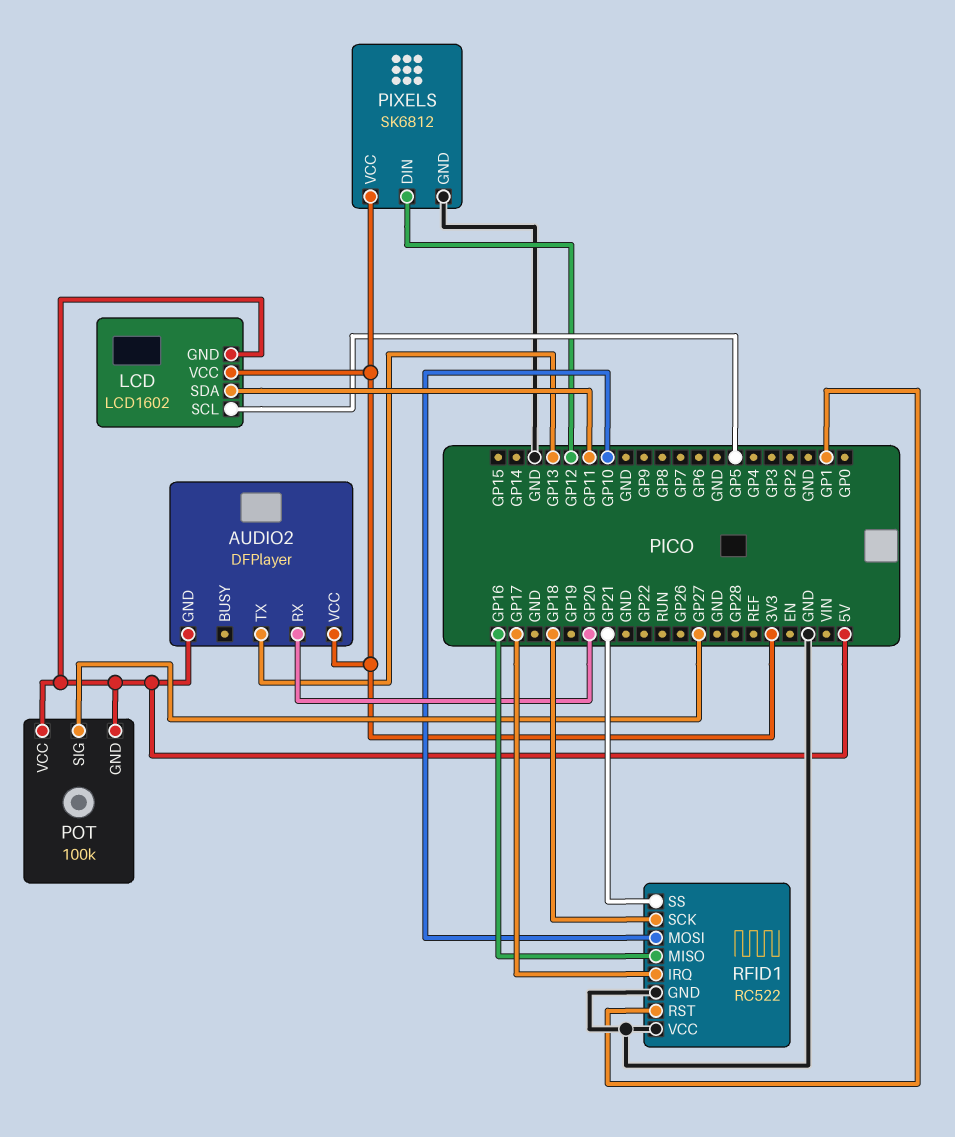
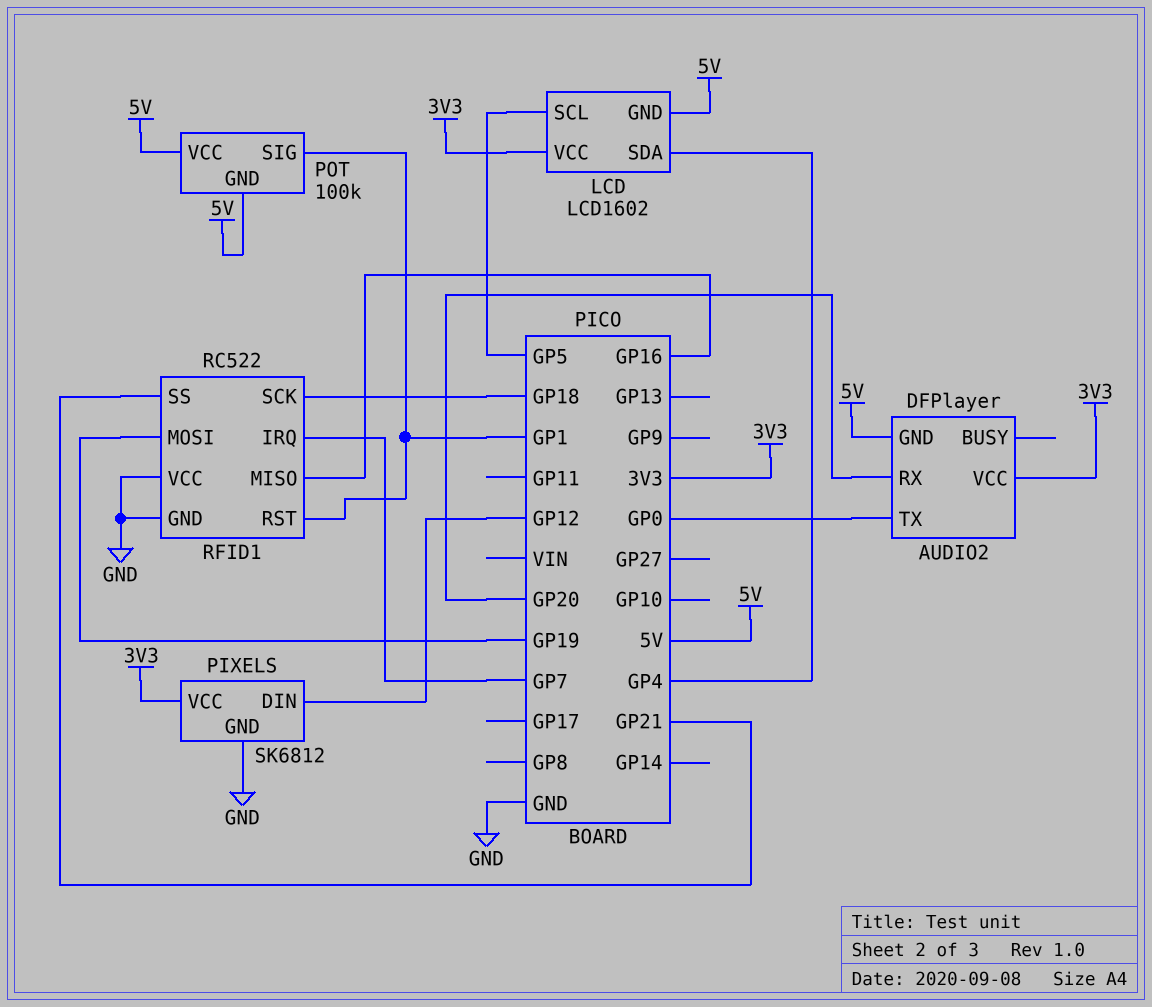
AUDIO2 pin TX: GP13 -> GP0
LCD pin SDA: GP11 -> GP4
POT pin SIG: GP27 -> GP1
RFID1 pin IRQ: GP17 -> GP7
RFID1 pin MOSI: GP10 -> GP19

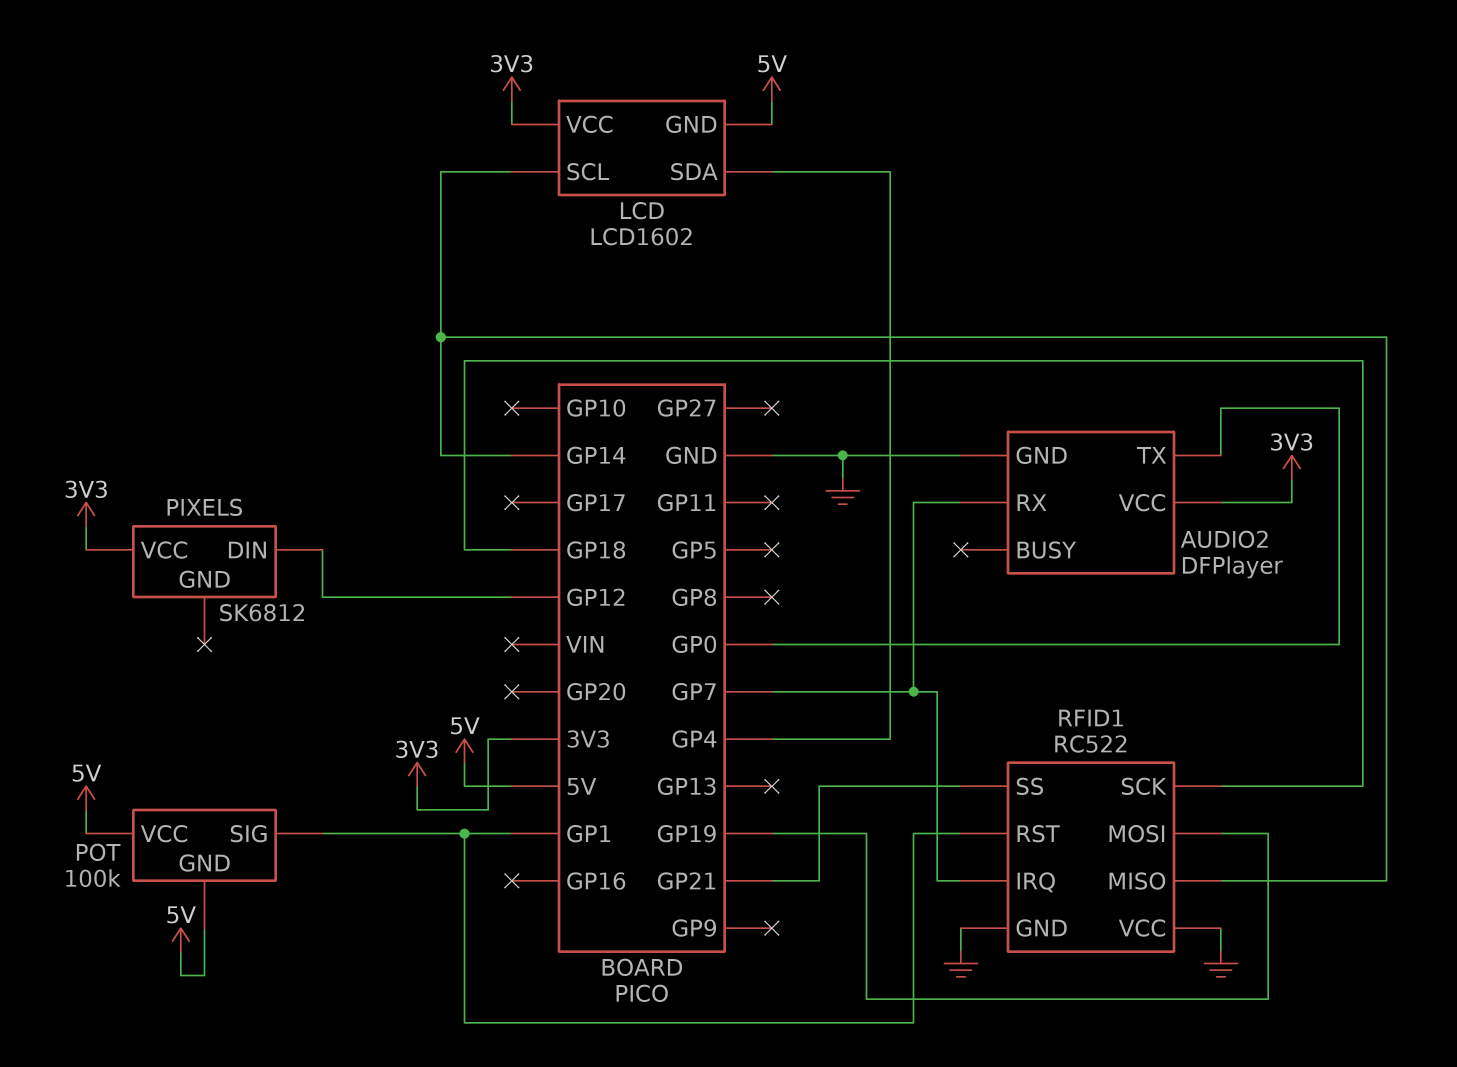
AUDIO2 pin GND: 5V -> GND
AUDIO2 pin RX: GP20 -> GP7
LCD pin SCL: GP5 -> GP14
PIXELS pin GND: GND -> none
RFID1 pin MISO: GP16 -> GP14

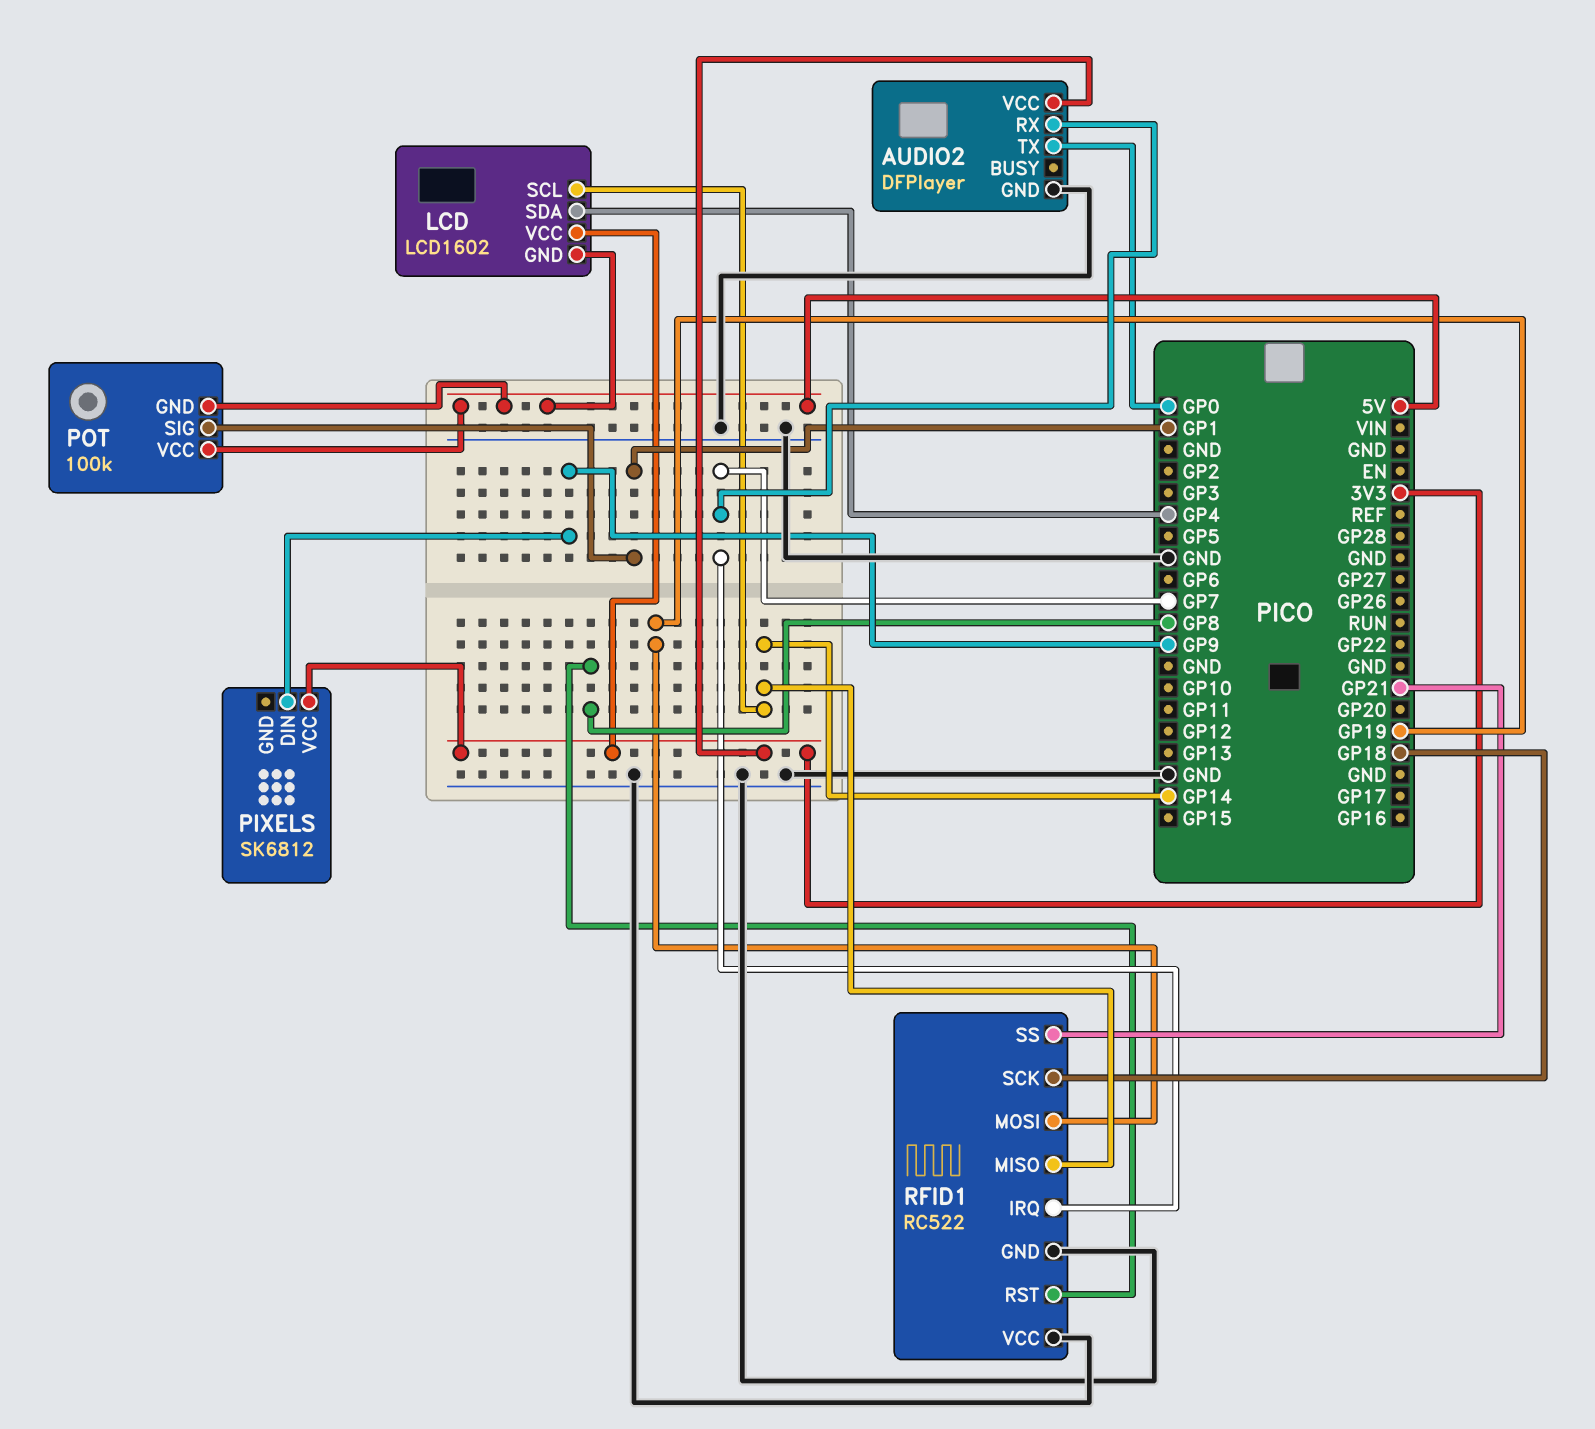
PIXELS pin DIN: GP12 -> GP9
RFID1 pin RST: GP1 -> GP8

